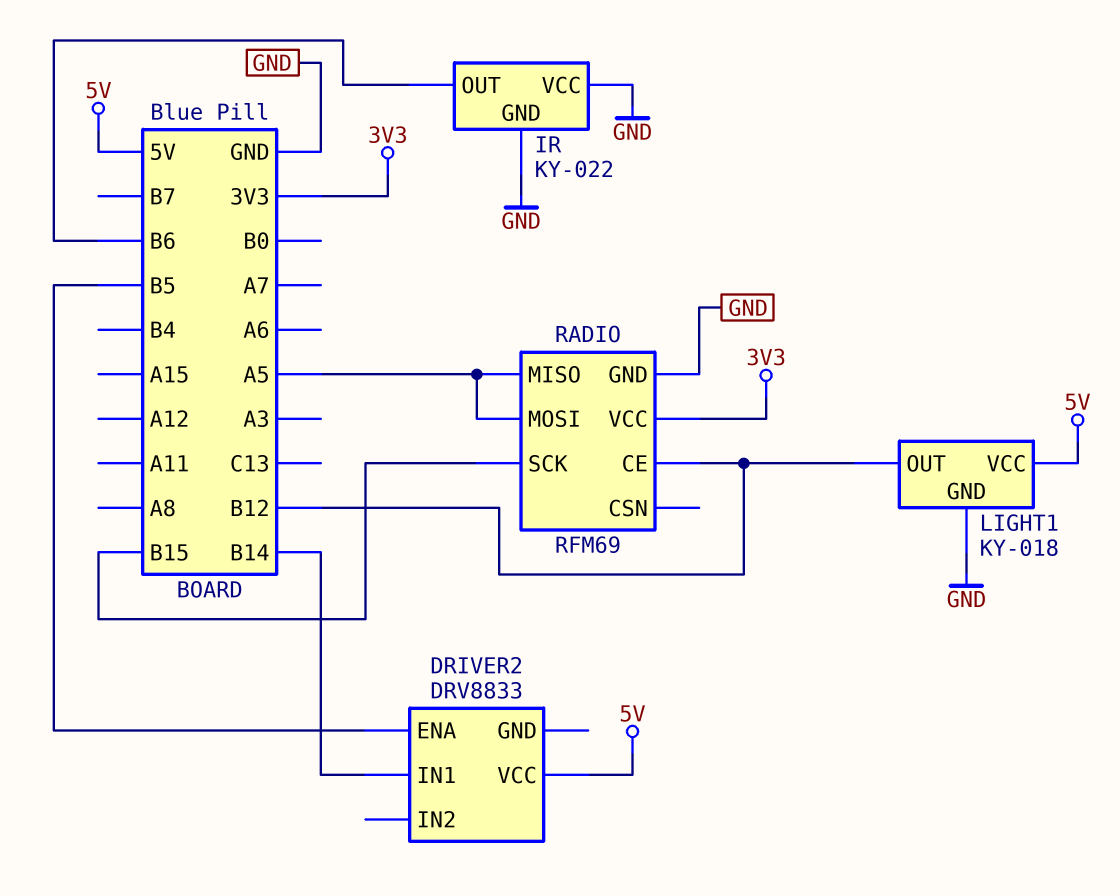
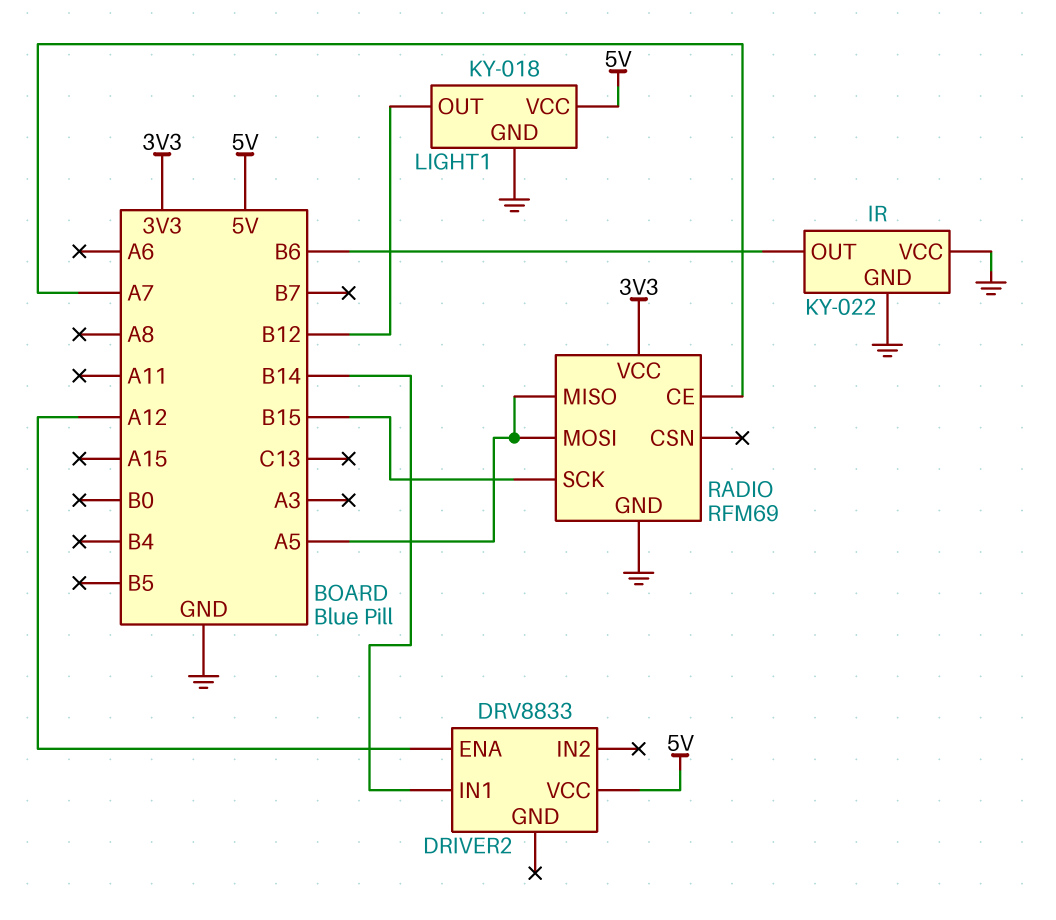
DRIVER2 pin ENA: B5 -> A12
RADIO pin CE: B12 -> A7

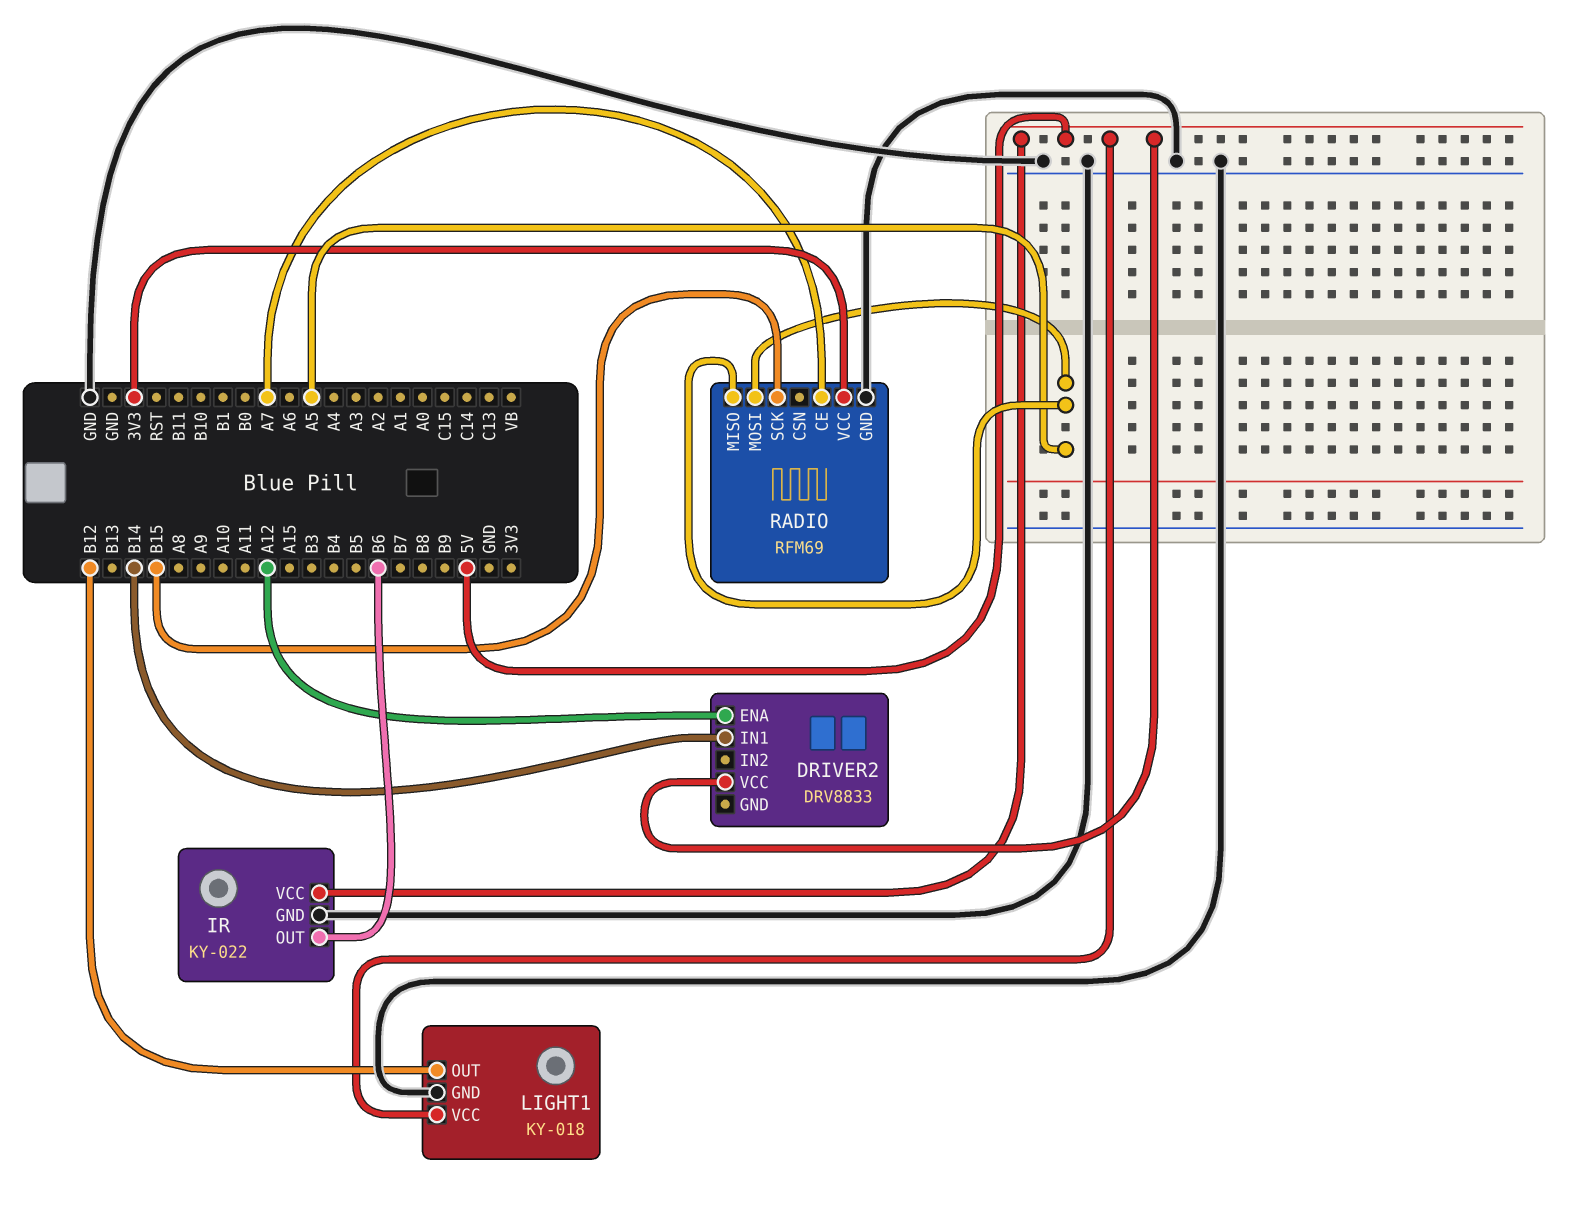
IR pin VCC: GND -> 5V

